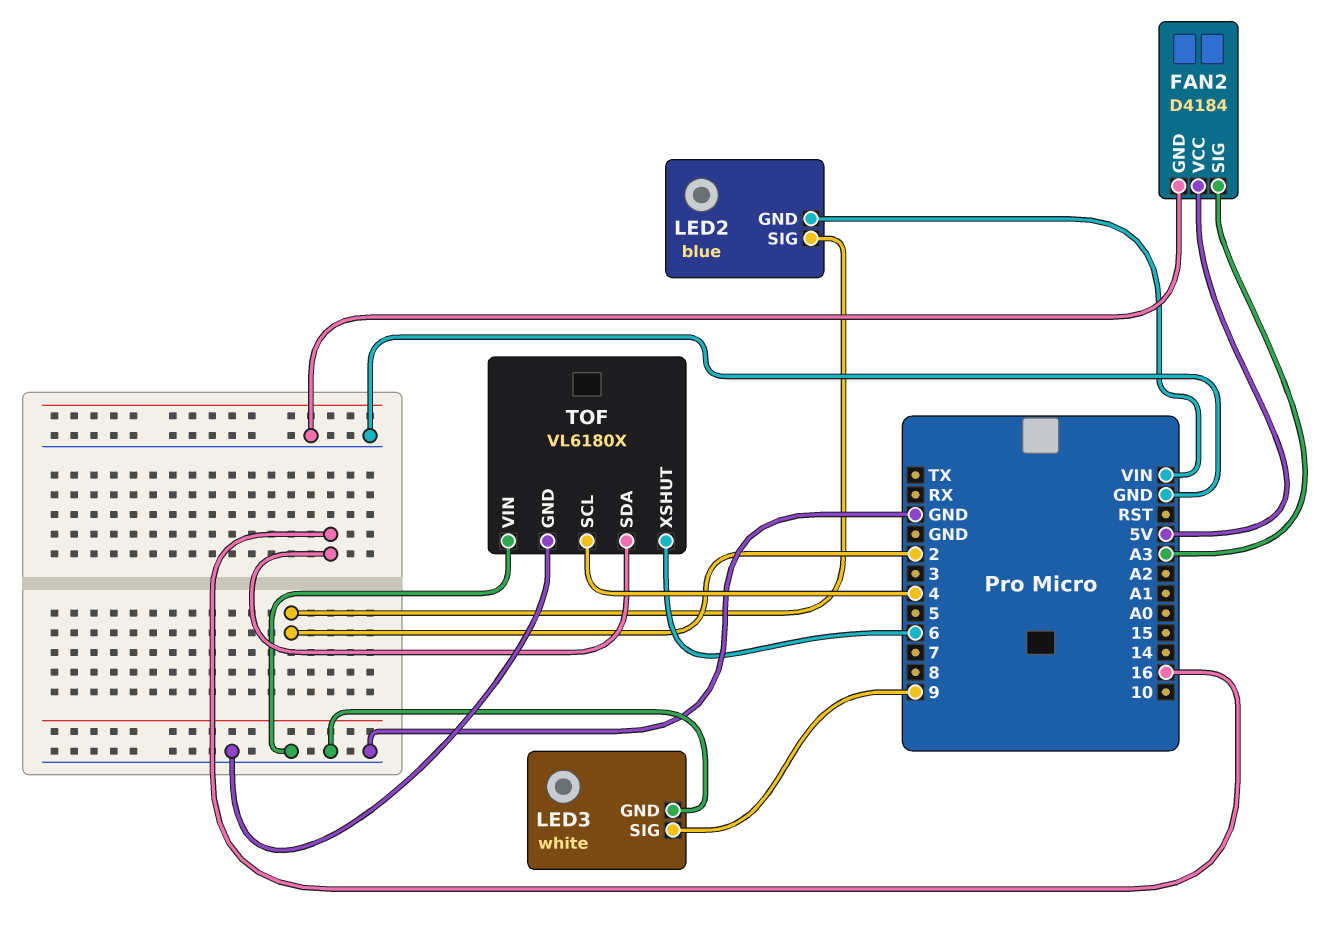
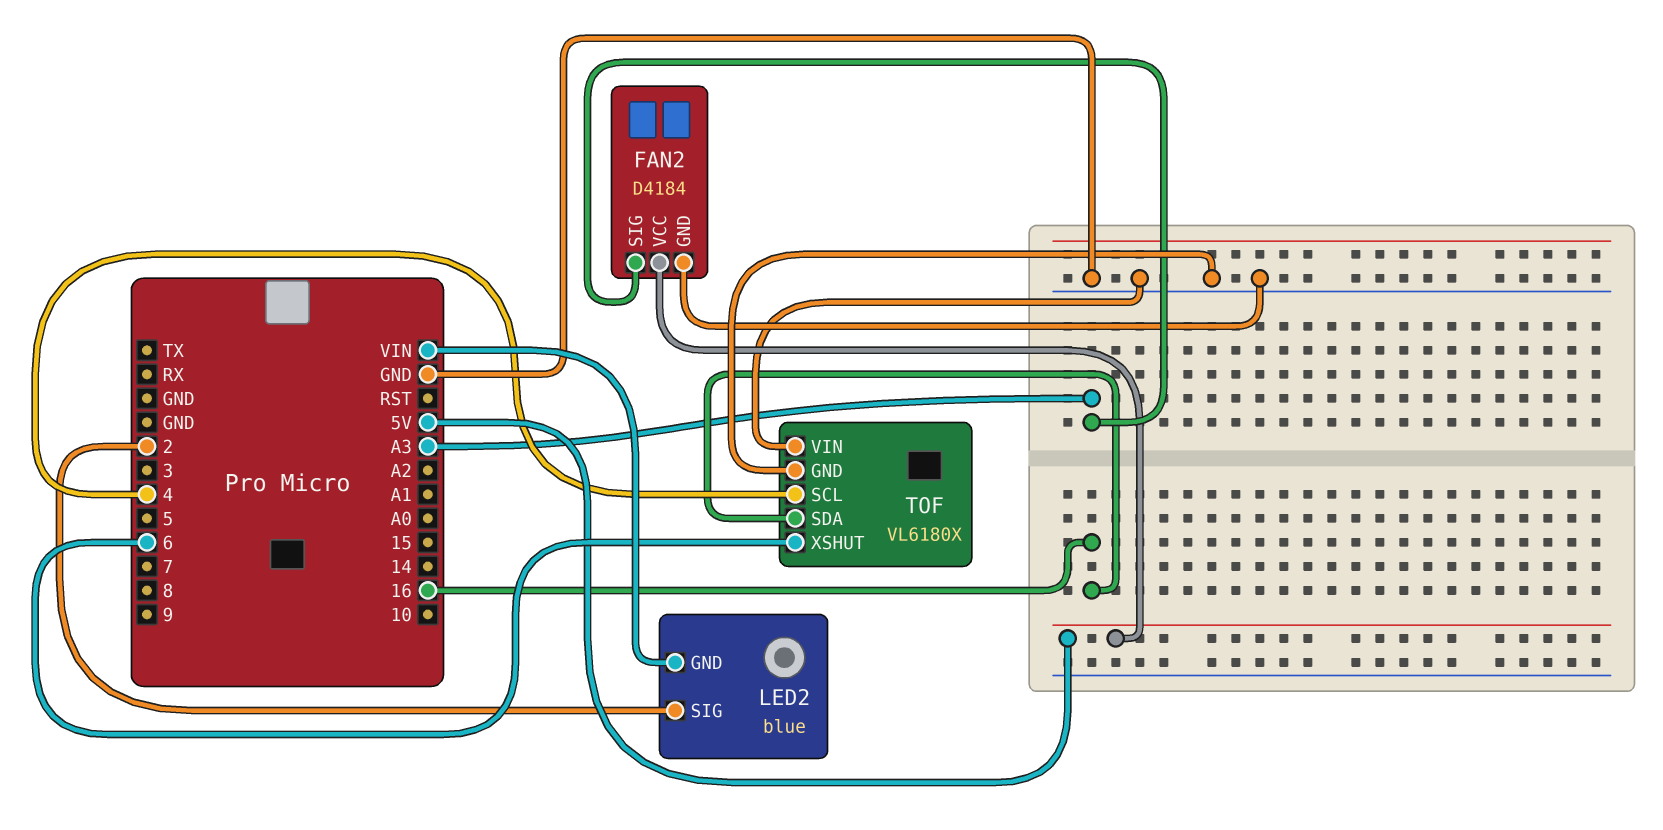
LED3: white -> none
LED3 pin GND: GND -> none
LED3 pin SIG: 9 -> none

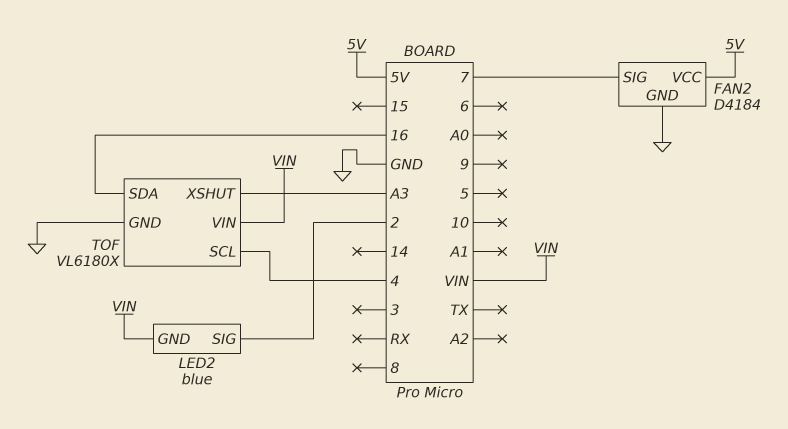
FAN2 pin SIG: A3 -> 7
TOF pin VIN: GND -> VIN
TOF pin XSHUT: 6 -> A3

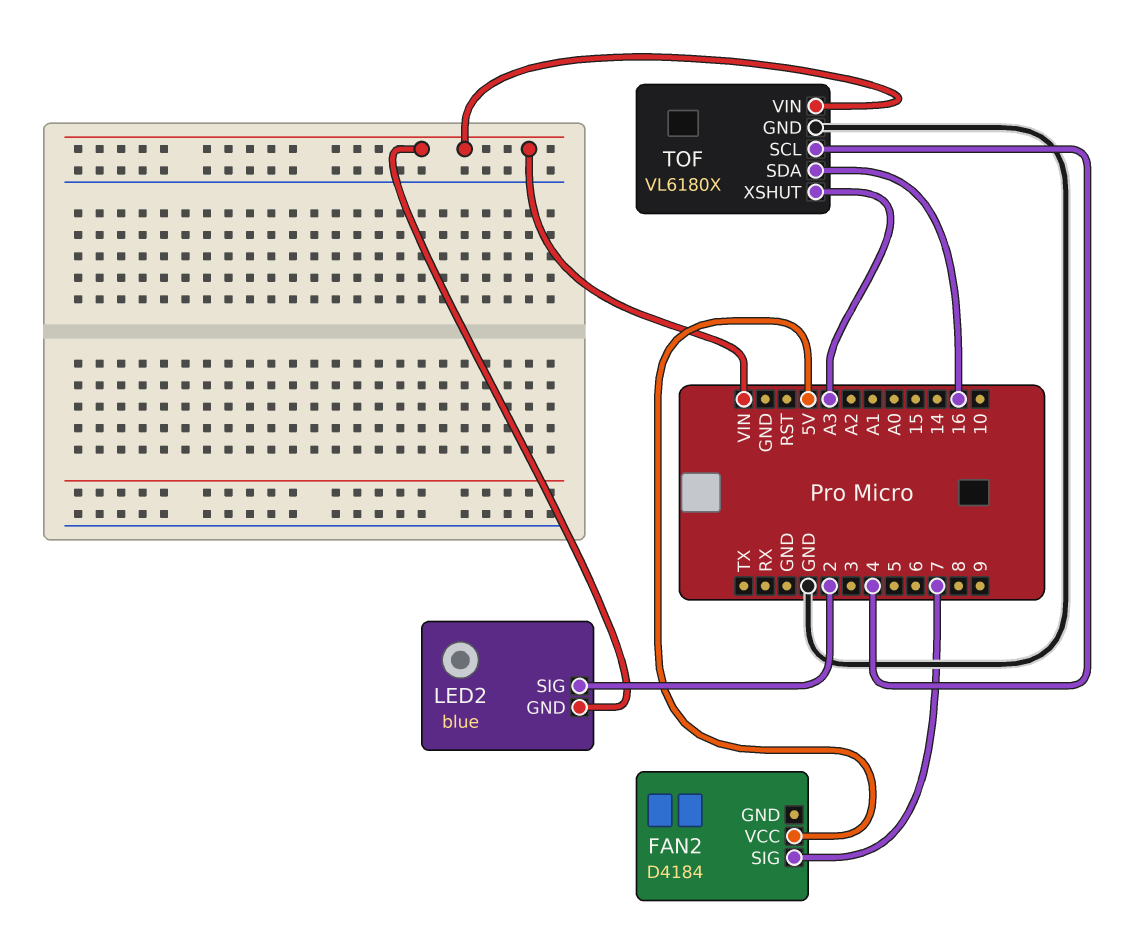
FAN2 pin GND: GND -> none

